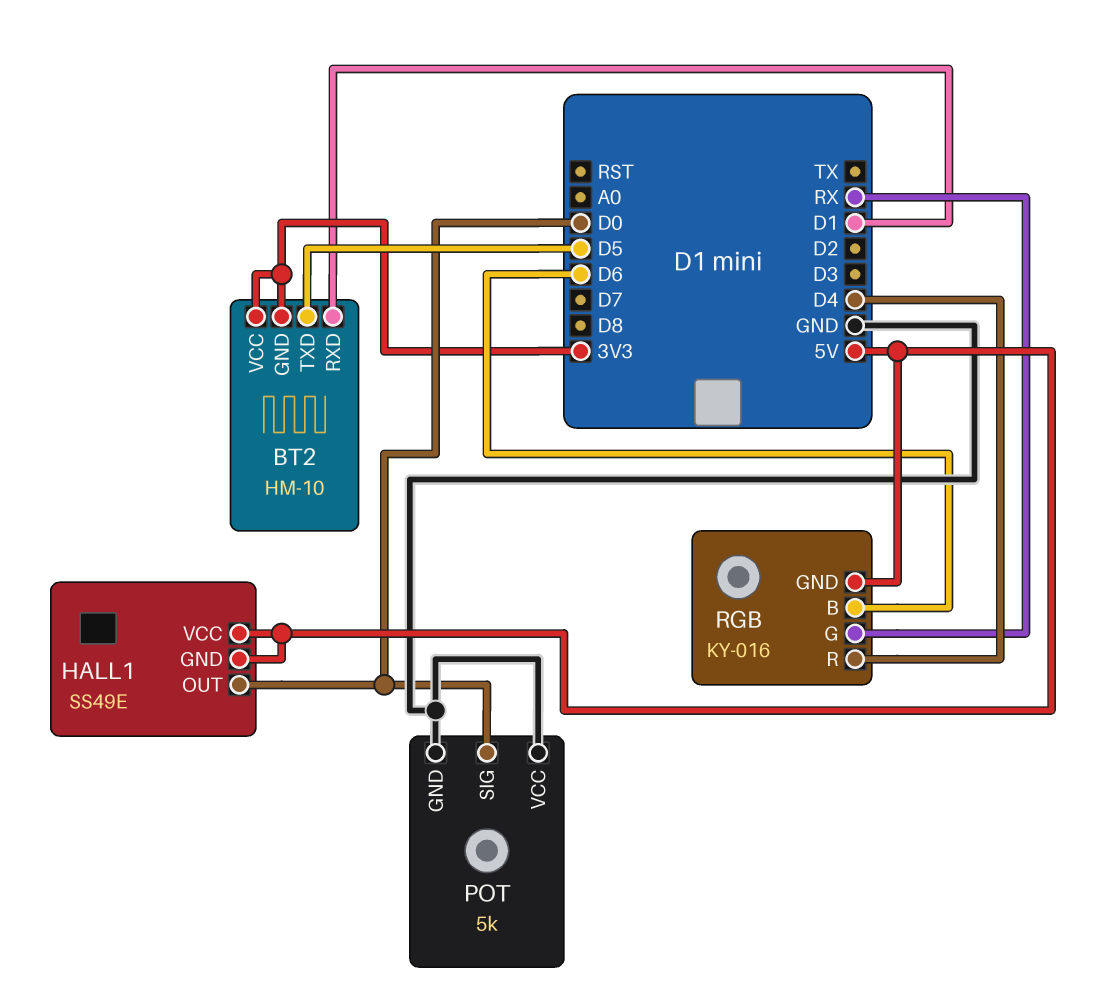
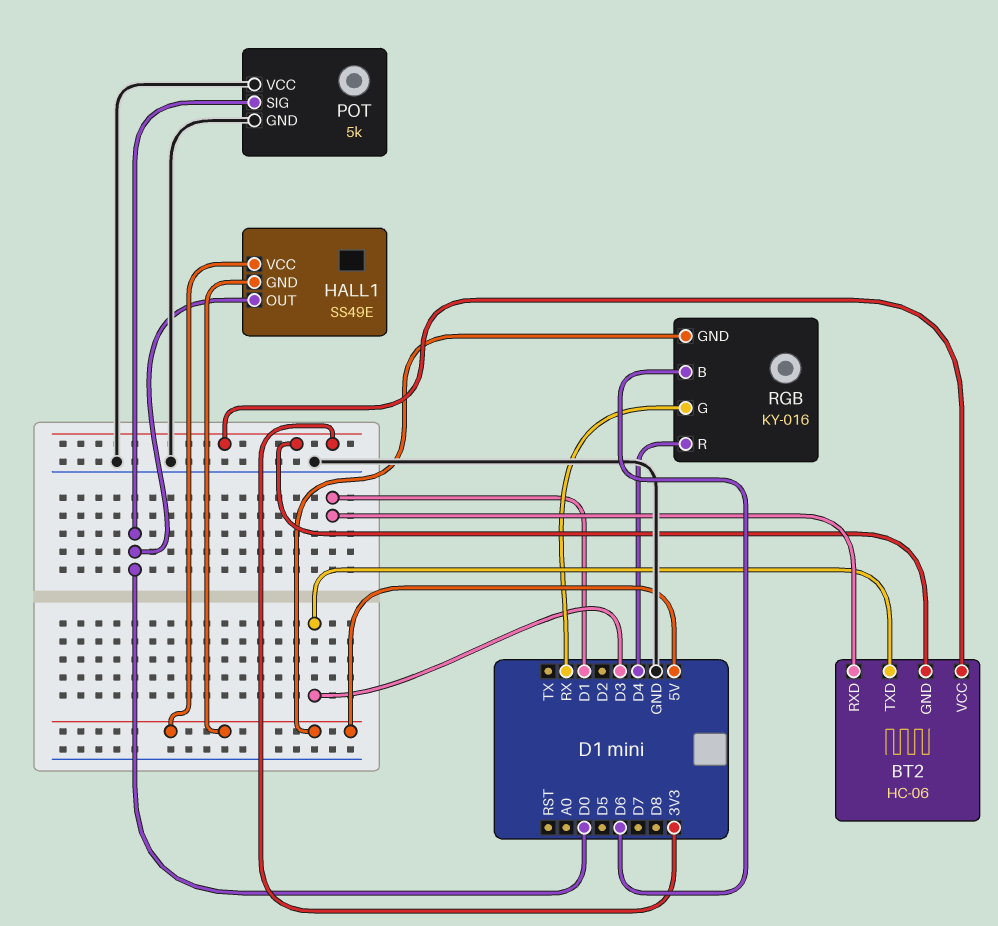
BT2: HM-10 -> HC-06
BT2 pin TXD: D5 -> D3

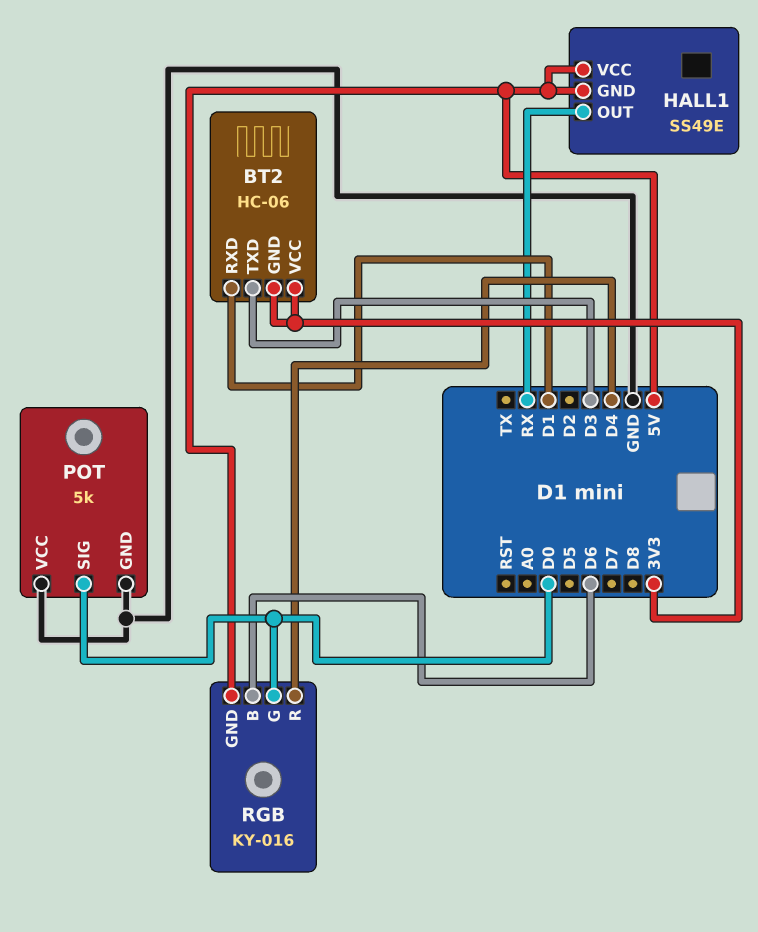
HALL1 pin OUT: D0 -> RX
RGB pin G: RX -> D0

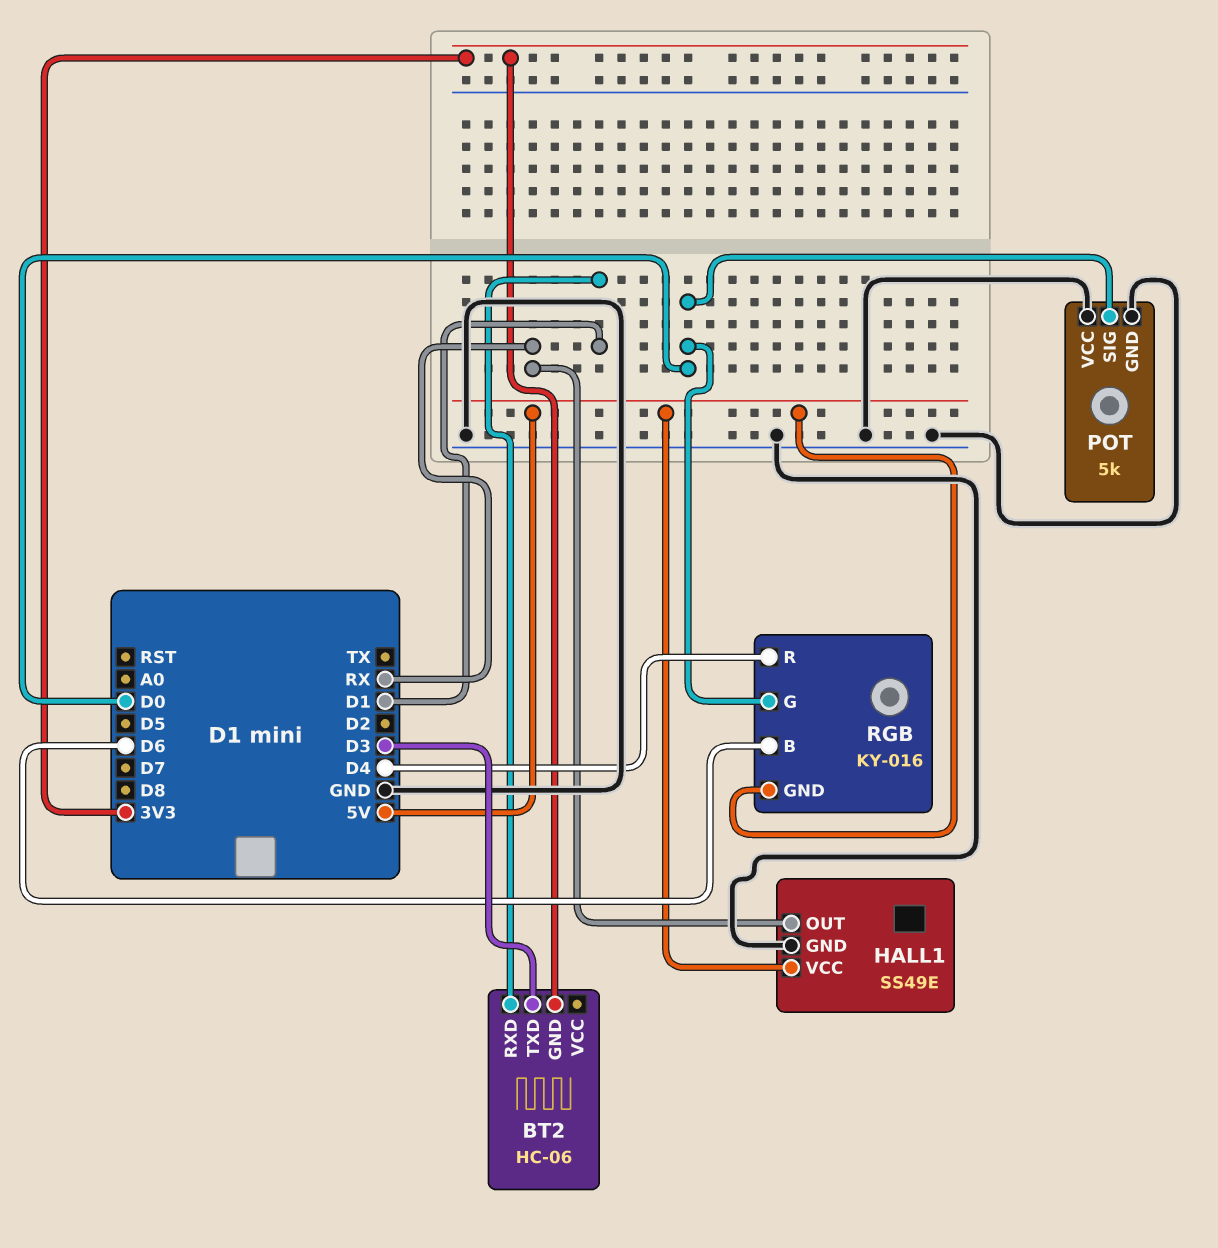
BT2 pin VCC: 3V3 -> none
HALL1 pin GND: 5V -> GND

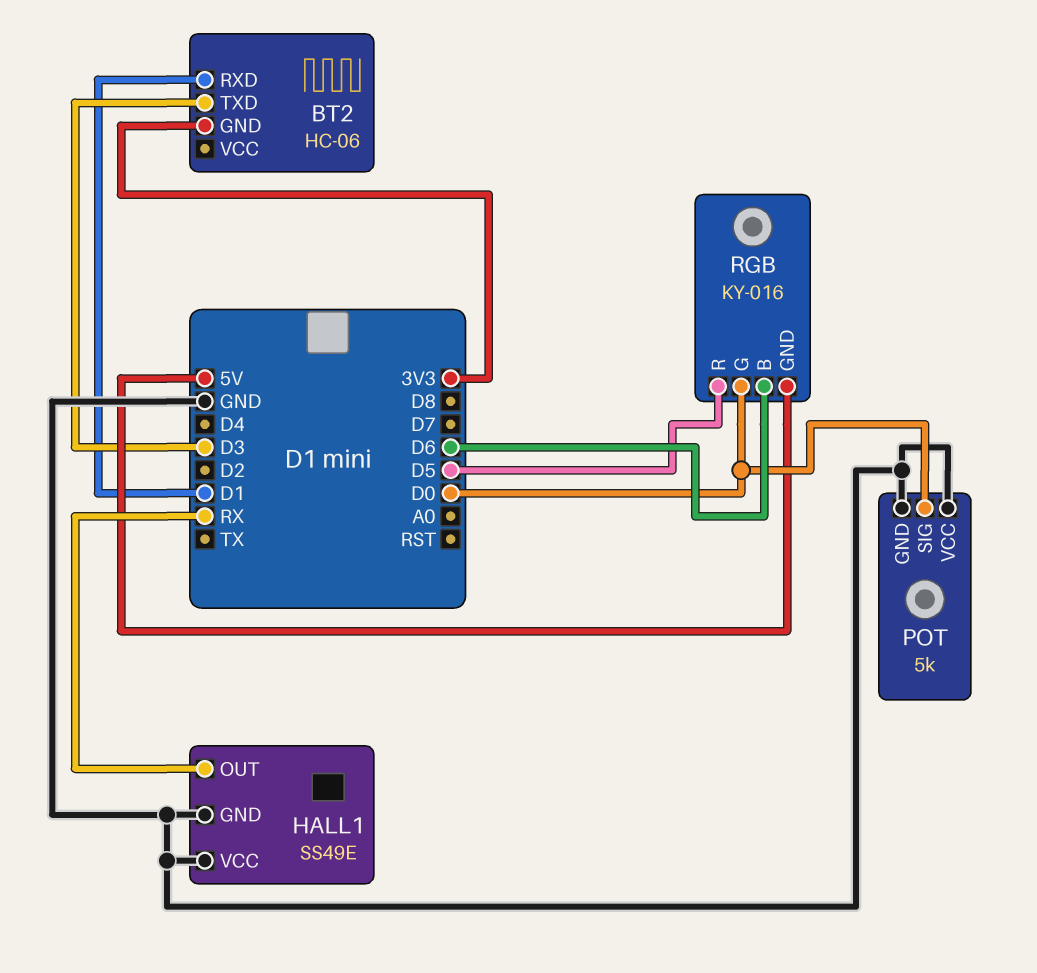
HALL1 pin VCC: 5V -> GND
RGB pin R: D4 -> D5

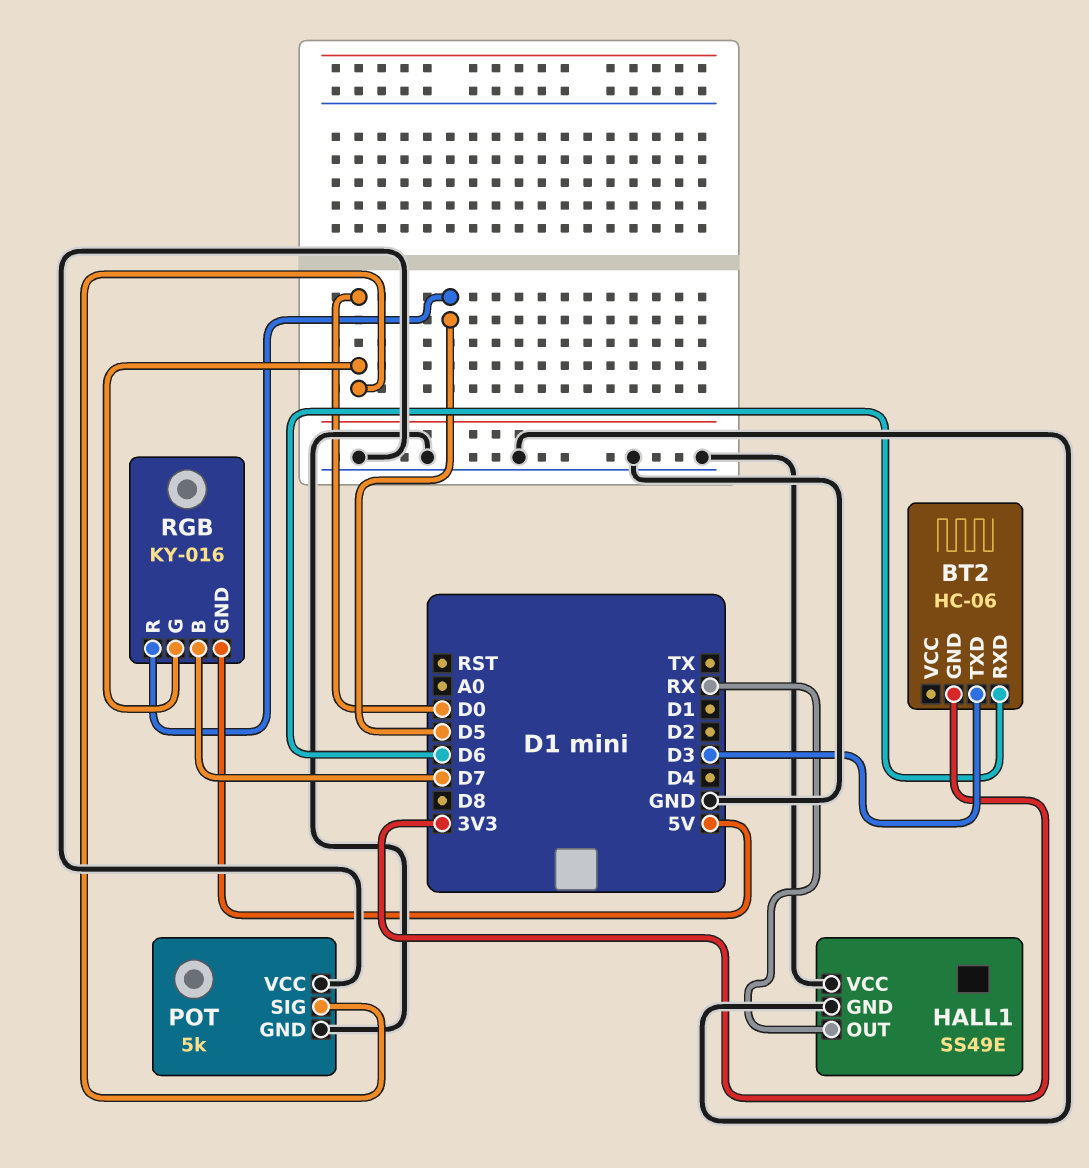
BT2 pin RXD: D1 -> D6
RGB pin B: D6 -> D7

